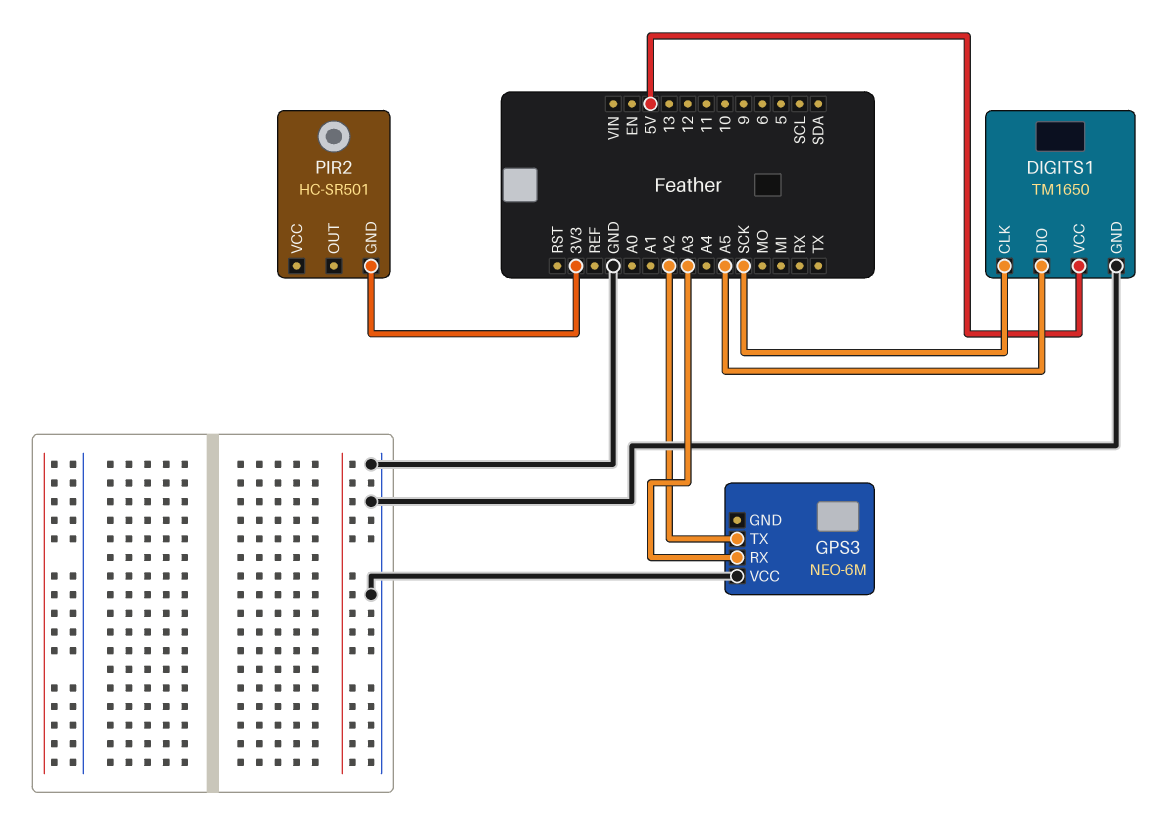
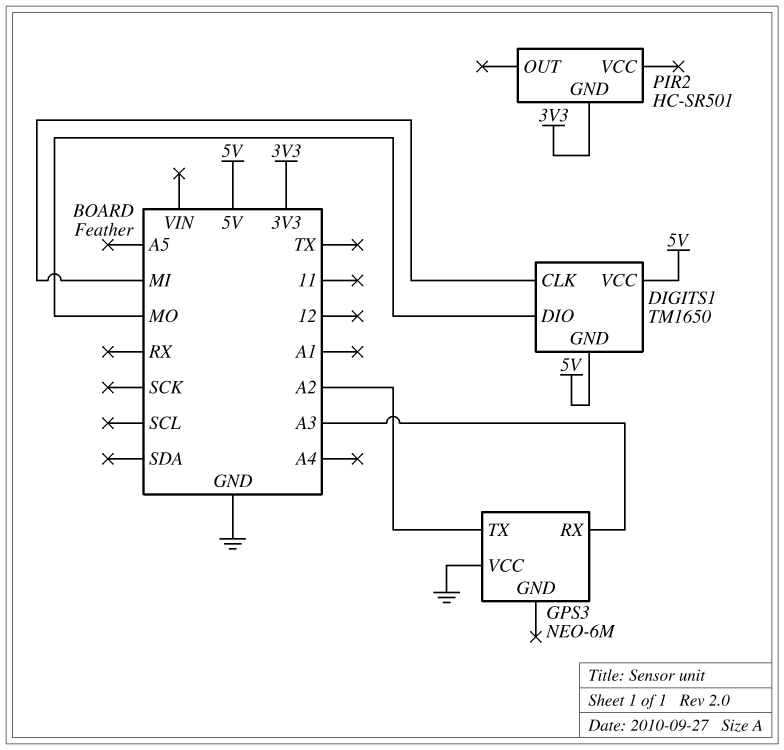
DIGITS1 pin CLK: SCK -> MI
DIGITS1 pin DIO: A5 -> MO
DIGITS1 pin GND: GND -> 5V

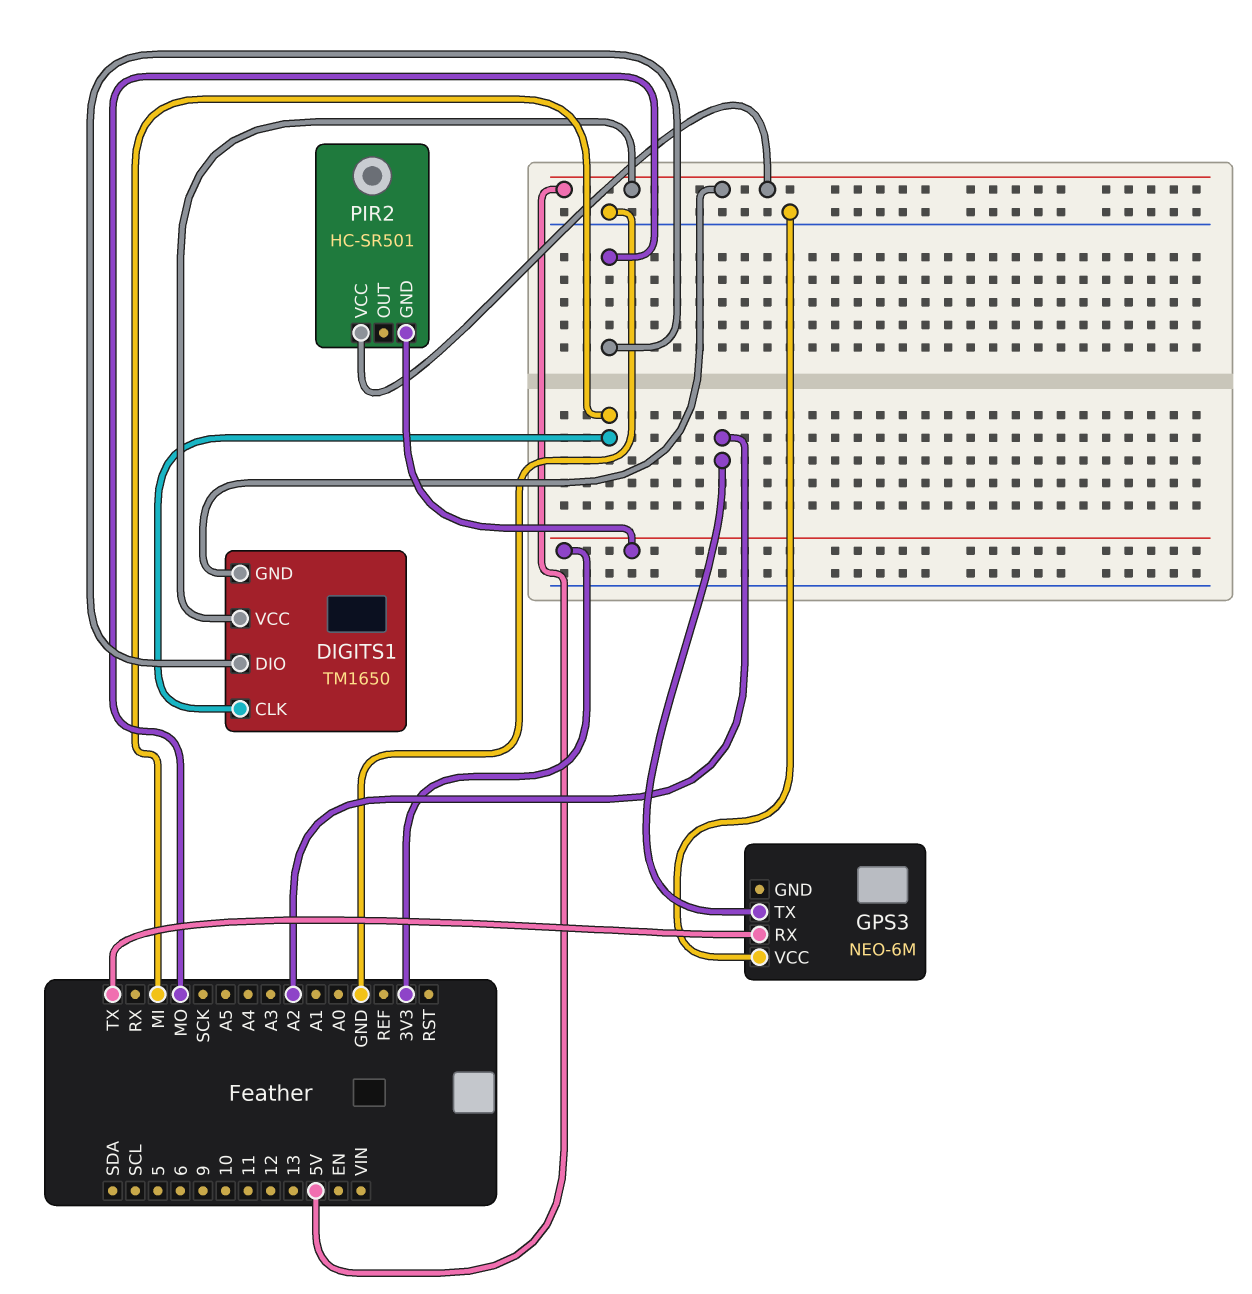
GPS3 pin RX: A3 -> TX
PIR2 pin VCC: none -> 5V

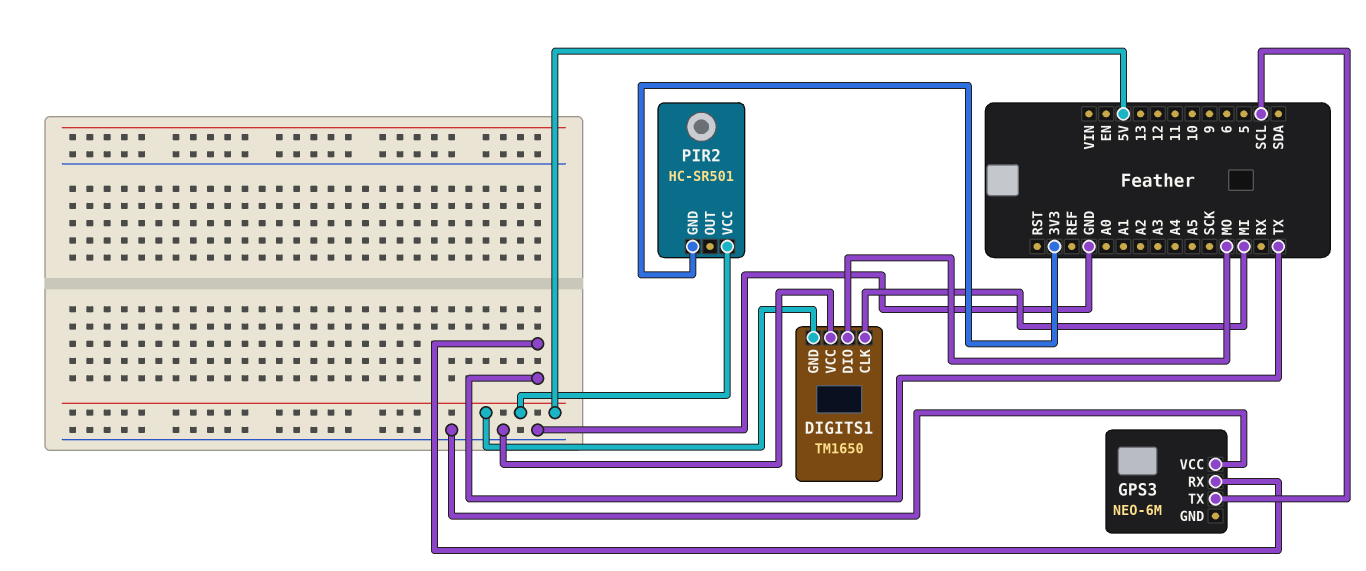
DIGITS1 pin VCC: 5V -> GND
GPS3 pin TX: A2 -> SCL

